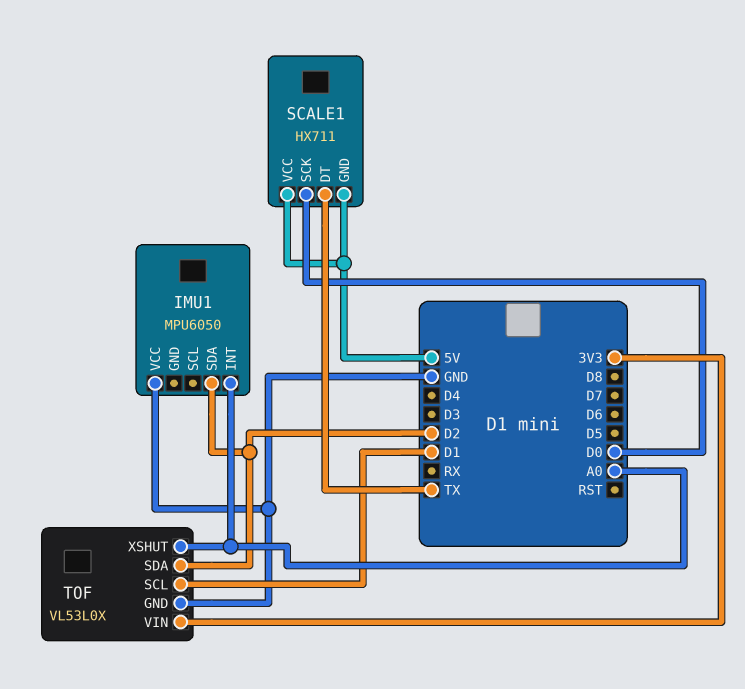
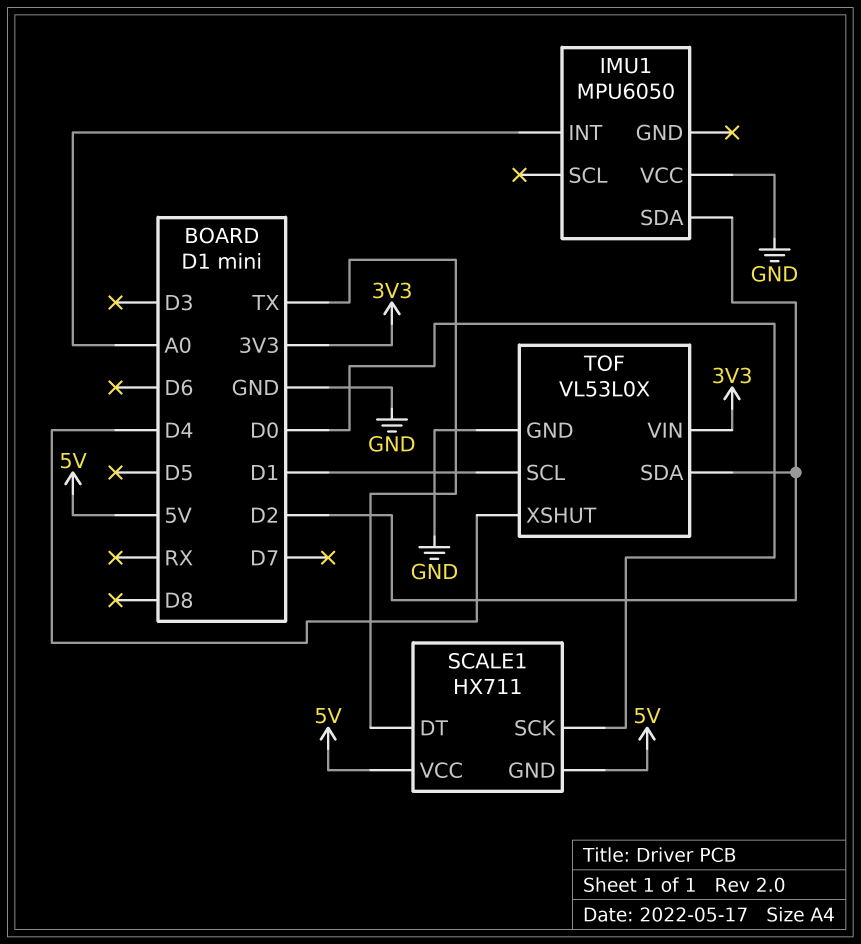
TOF pin XSHUT: A0 -> D4

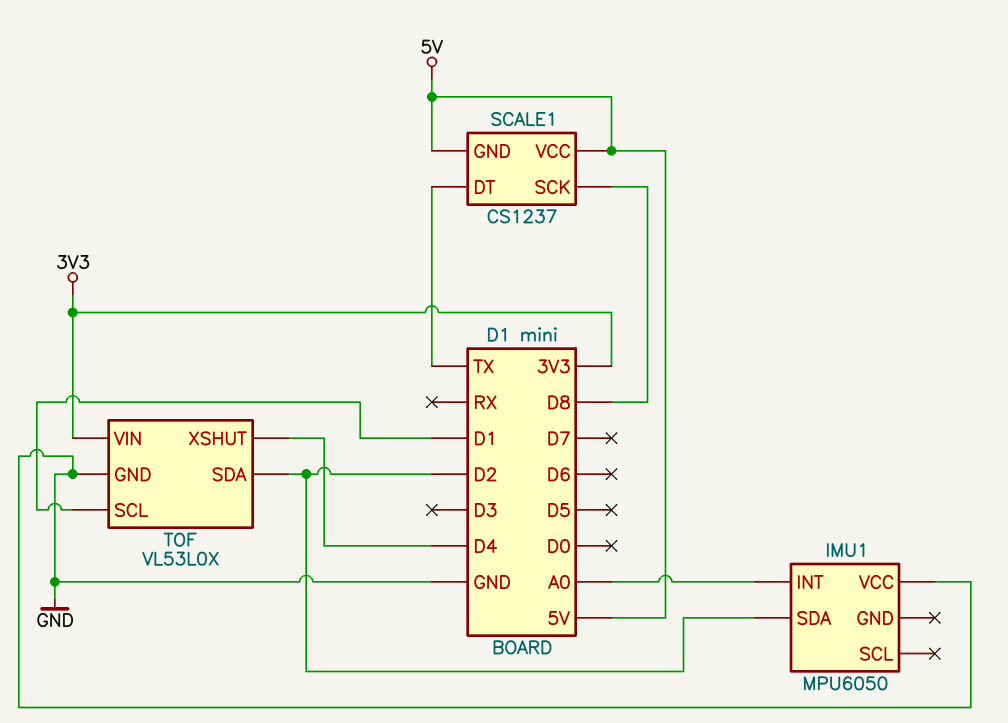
SCALE1: HX711 -> CS1237
SCALE1 pin SCK: D0 -> D8

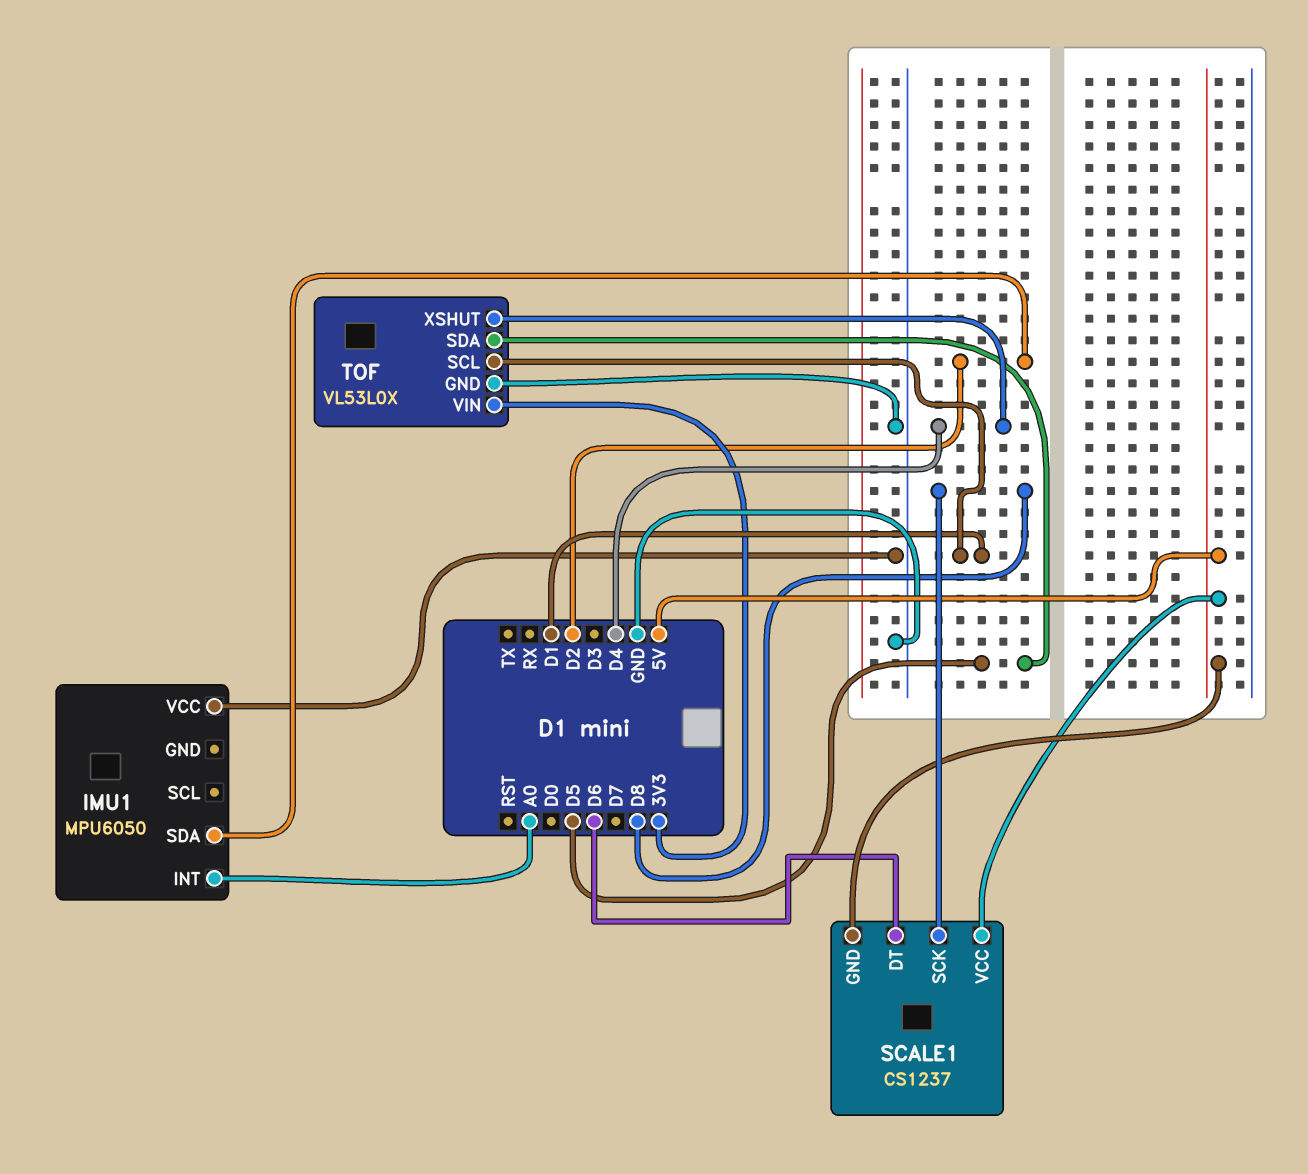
SCALE1 pin DT: TX -> D6
TOF pin SDA: D2 -> D5

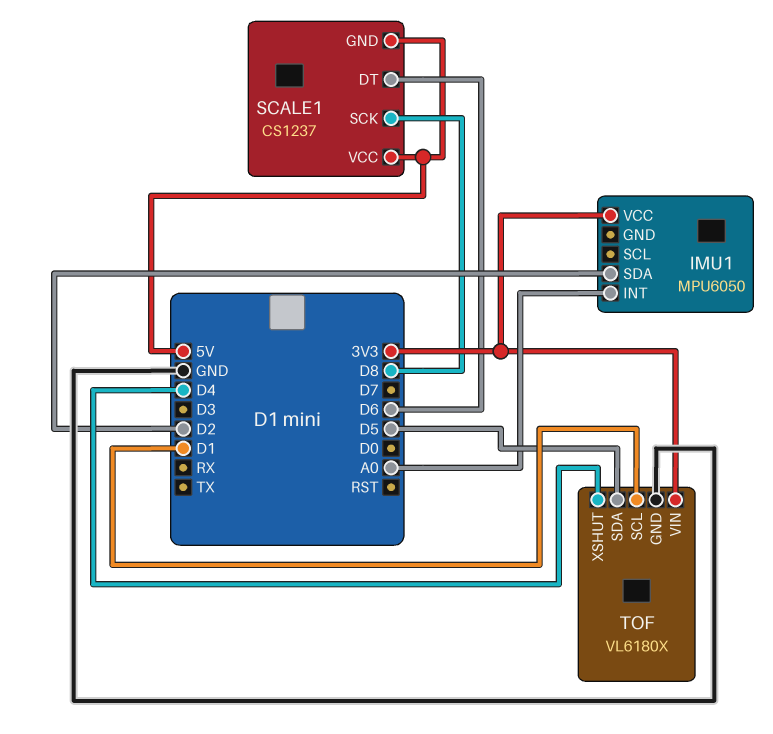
IMU1 pin VCC: GND -> 3V3
TOF: VL53L0X -> VL6180X

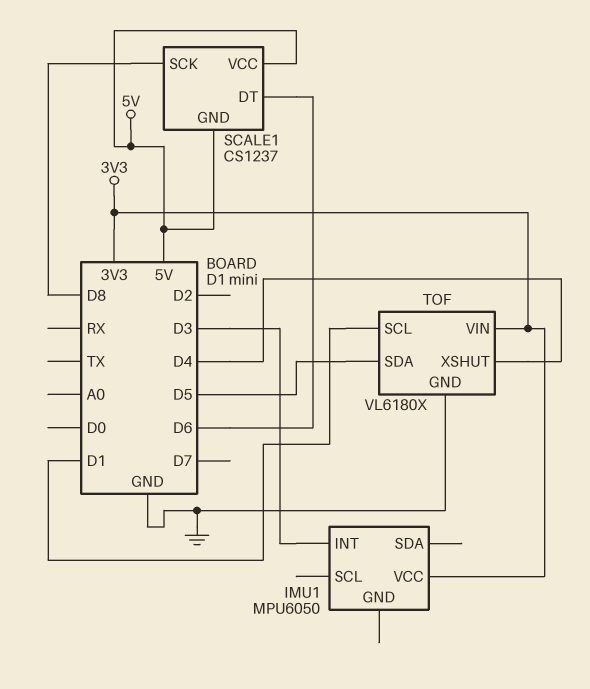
IMU1 pin INT: A0 -> D3
IMU1 pin SDA: D2 -> none

